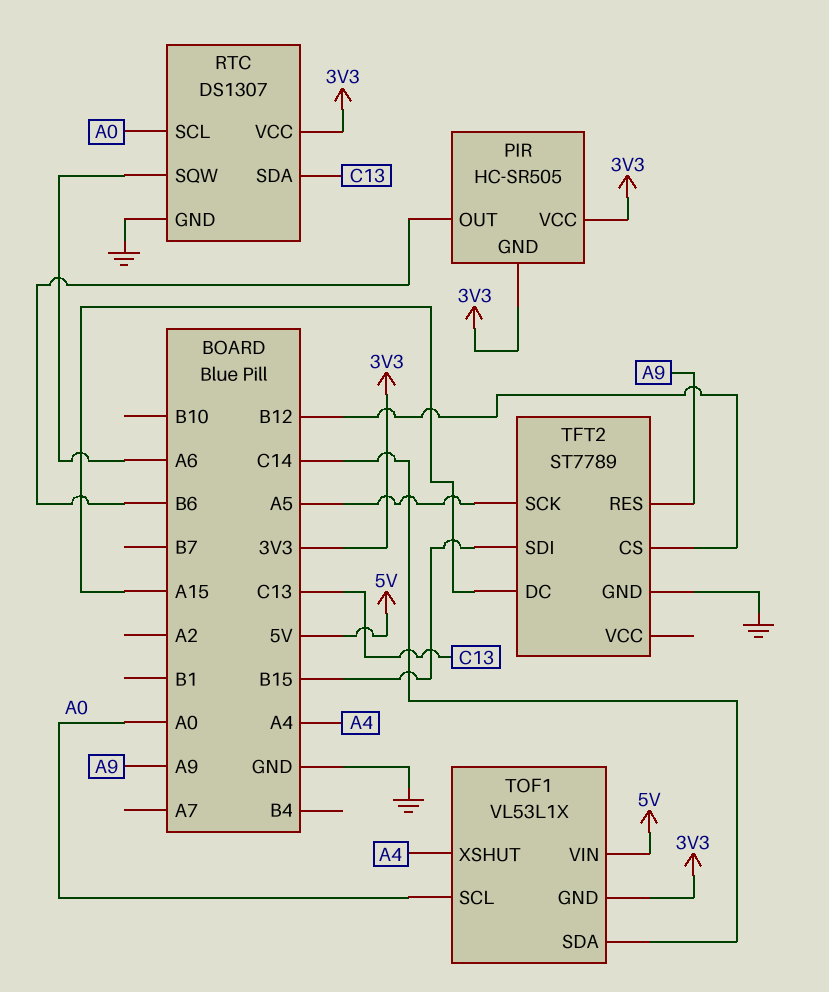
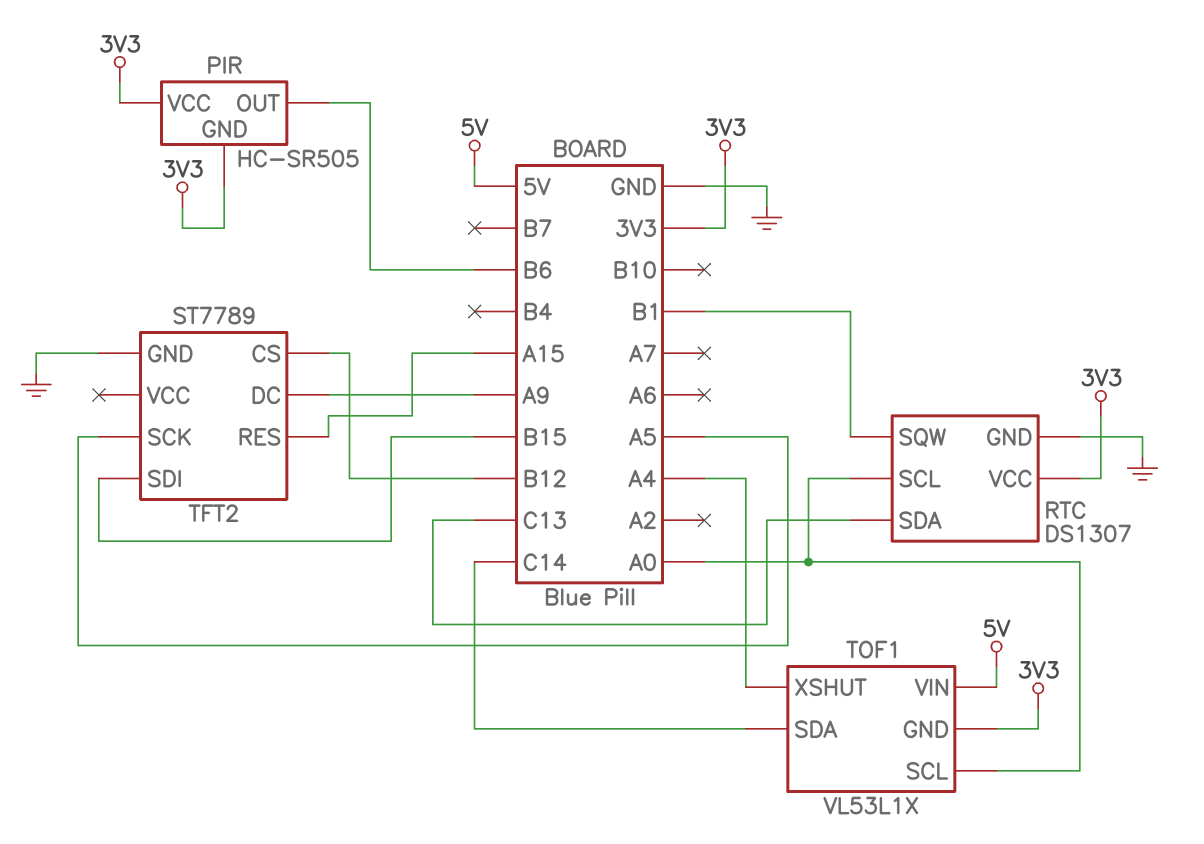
RTC pin SQW: A6 -> B1
TFT2 pin DC: A15 -> A9
TFT2 pin RES: A9 -> A15

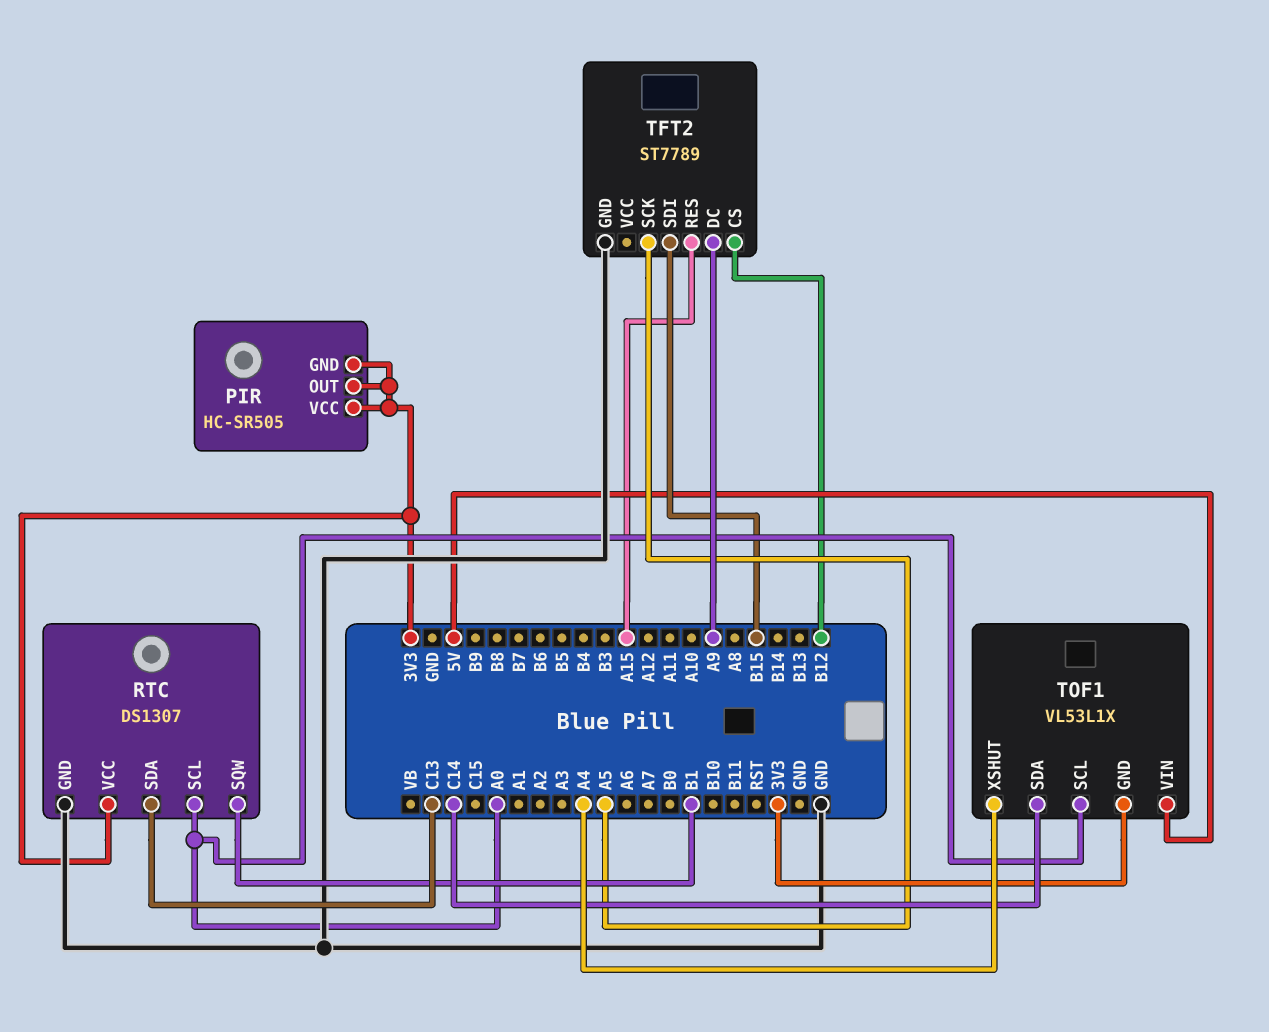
PIR pin OUT: B6 -> 3V3

